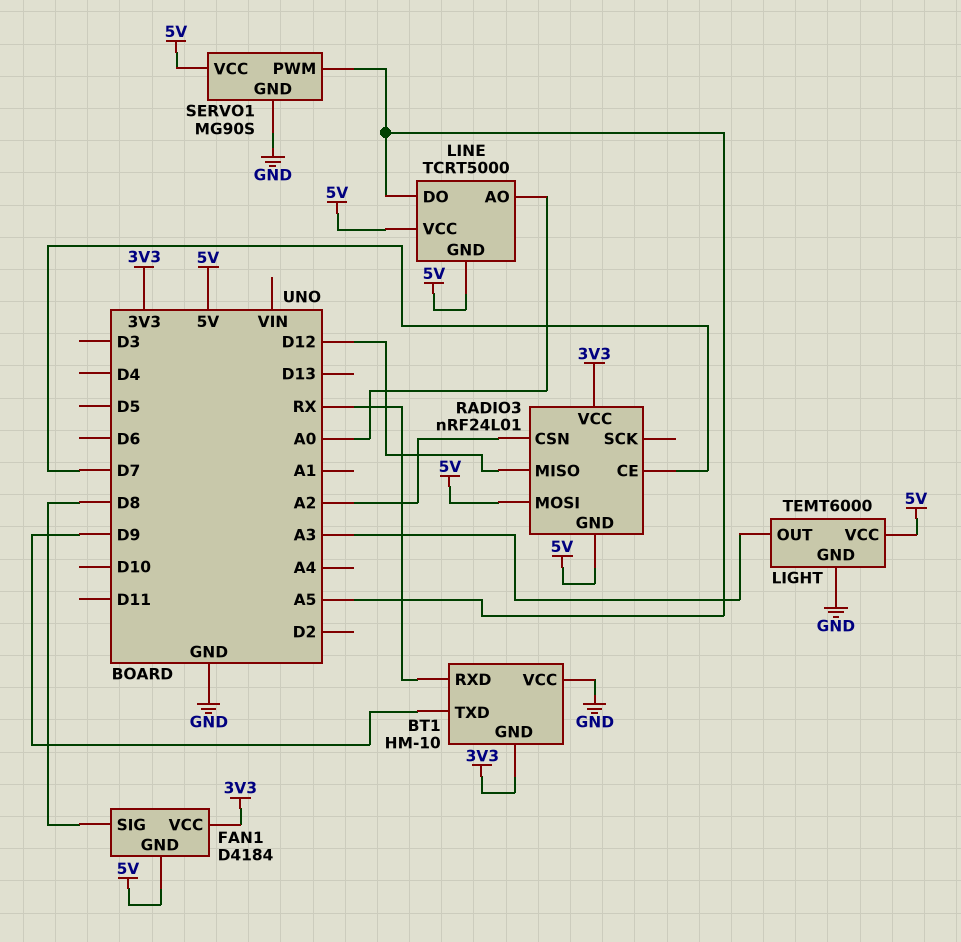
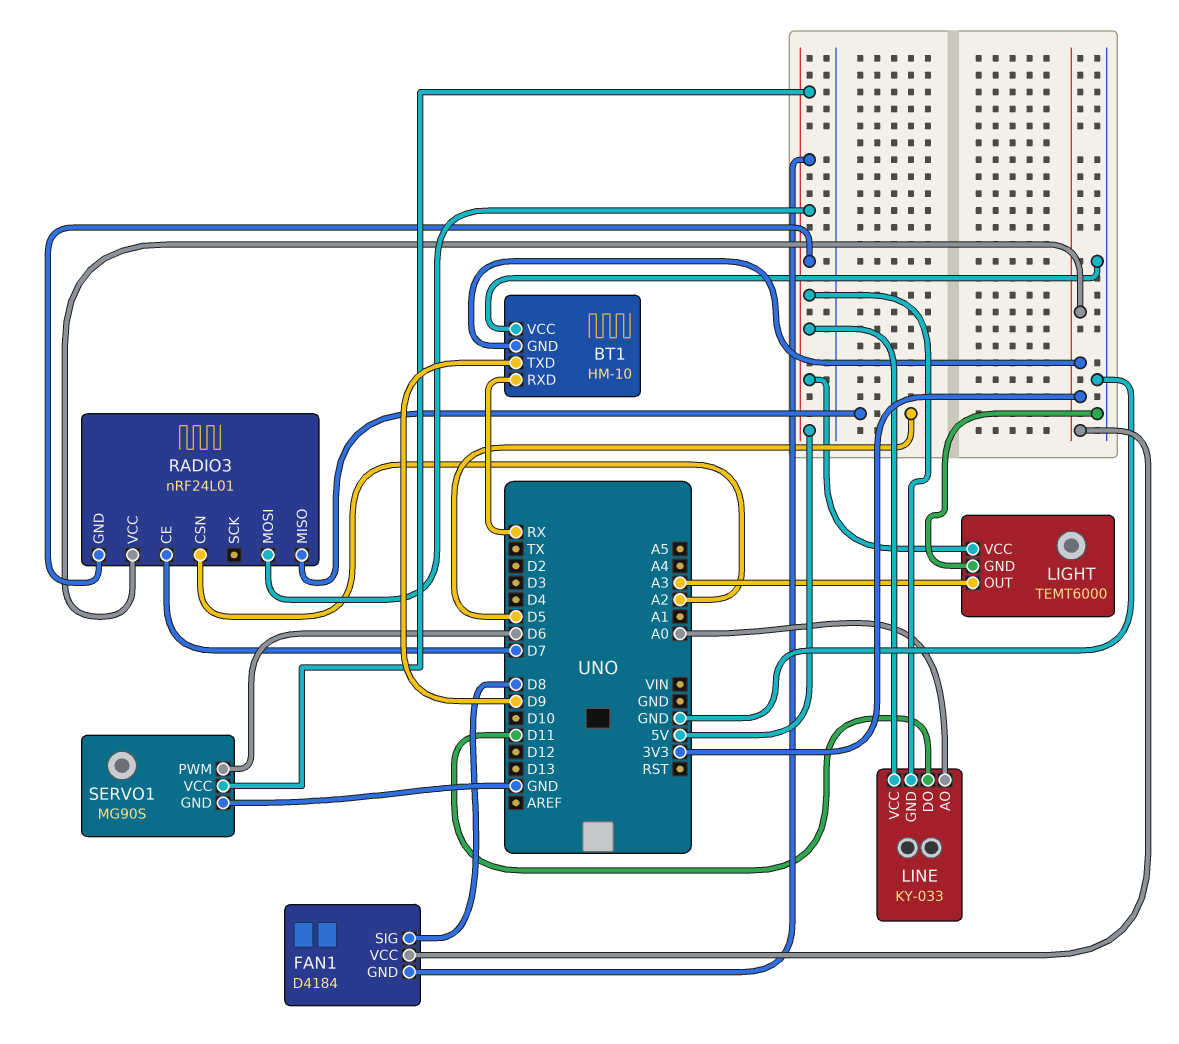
LINE: TCRT5000 -> KY-033
LINE pin DO: A5 -> D11
RADIO3 pin MISO: D12 -> D5
SERVO1 pin PWM: A5 -> D6

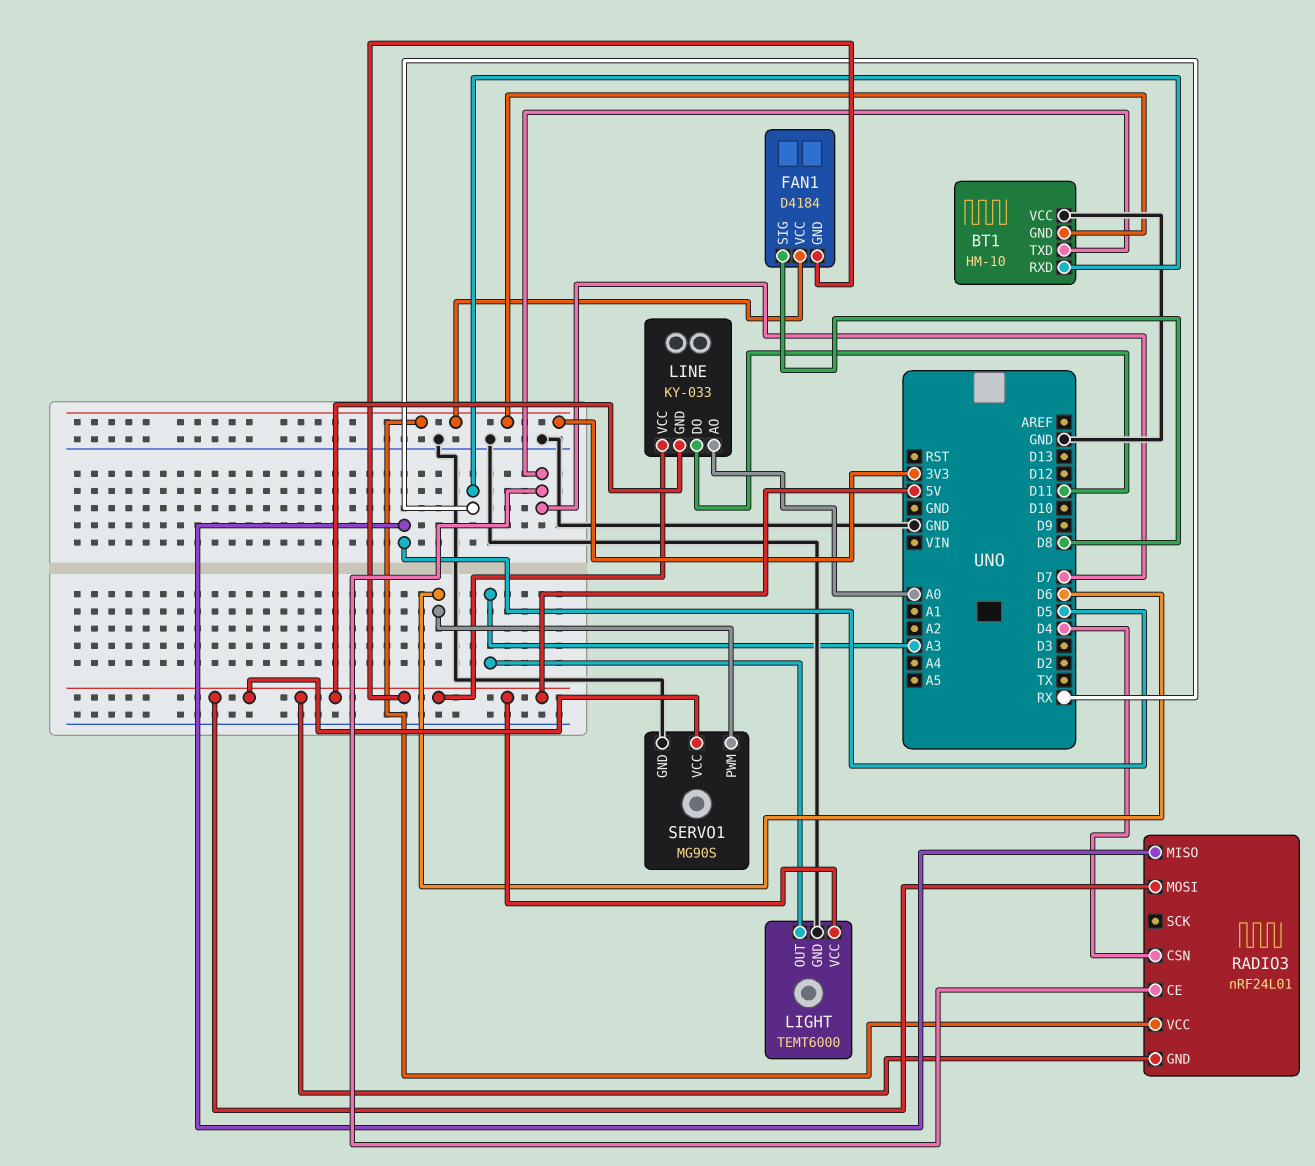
BT1 pin TXD: D9 -> D7
RADIO3 pin CSN: A2 -> D4

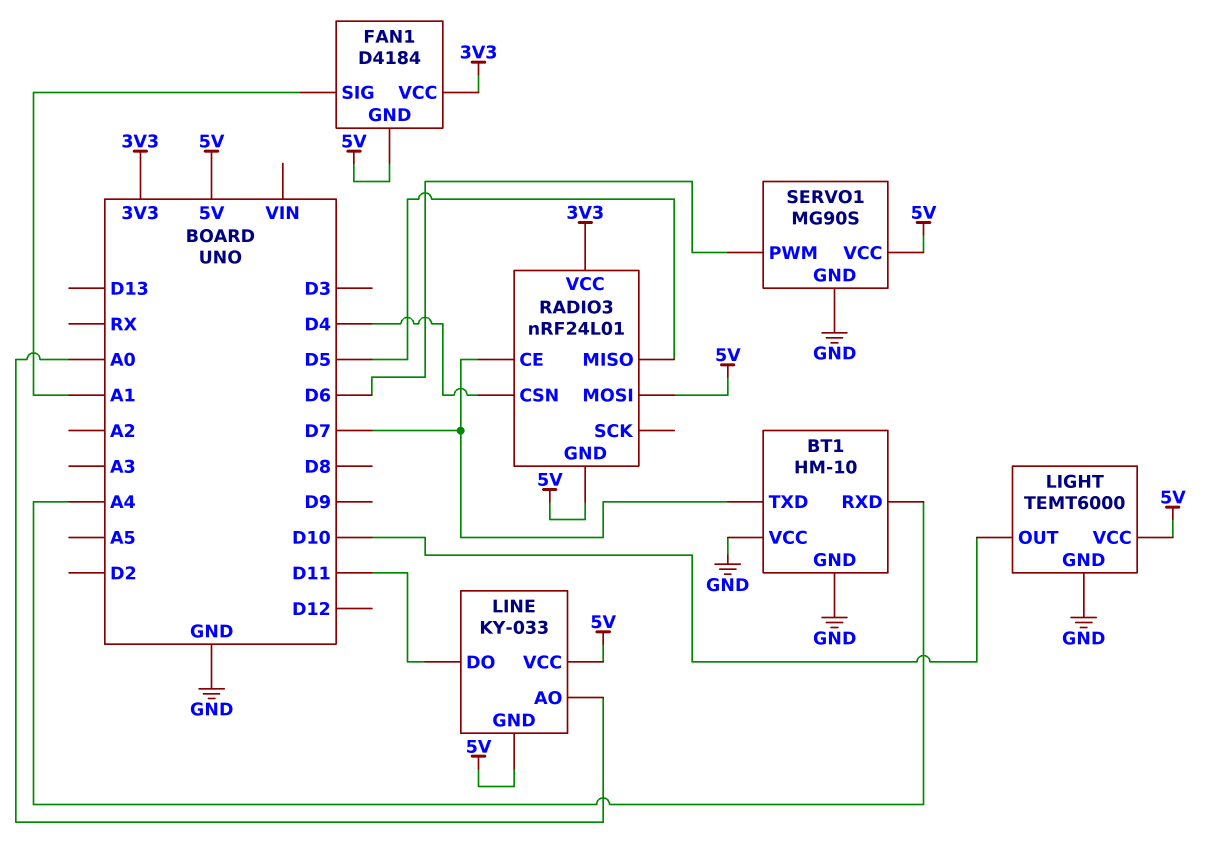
BT1 pin GND: 3V3 -> GND
BT1 pin RXD: RX -> A4
FAN1 pin SIG: D8 -> A1
LIGHT pin OUT: A3 -> D10

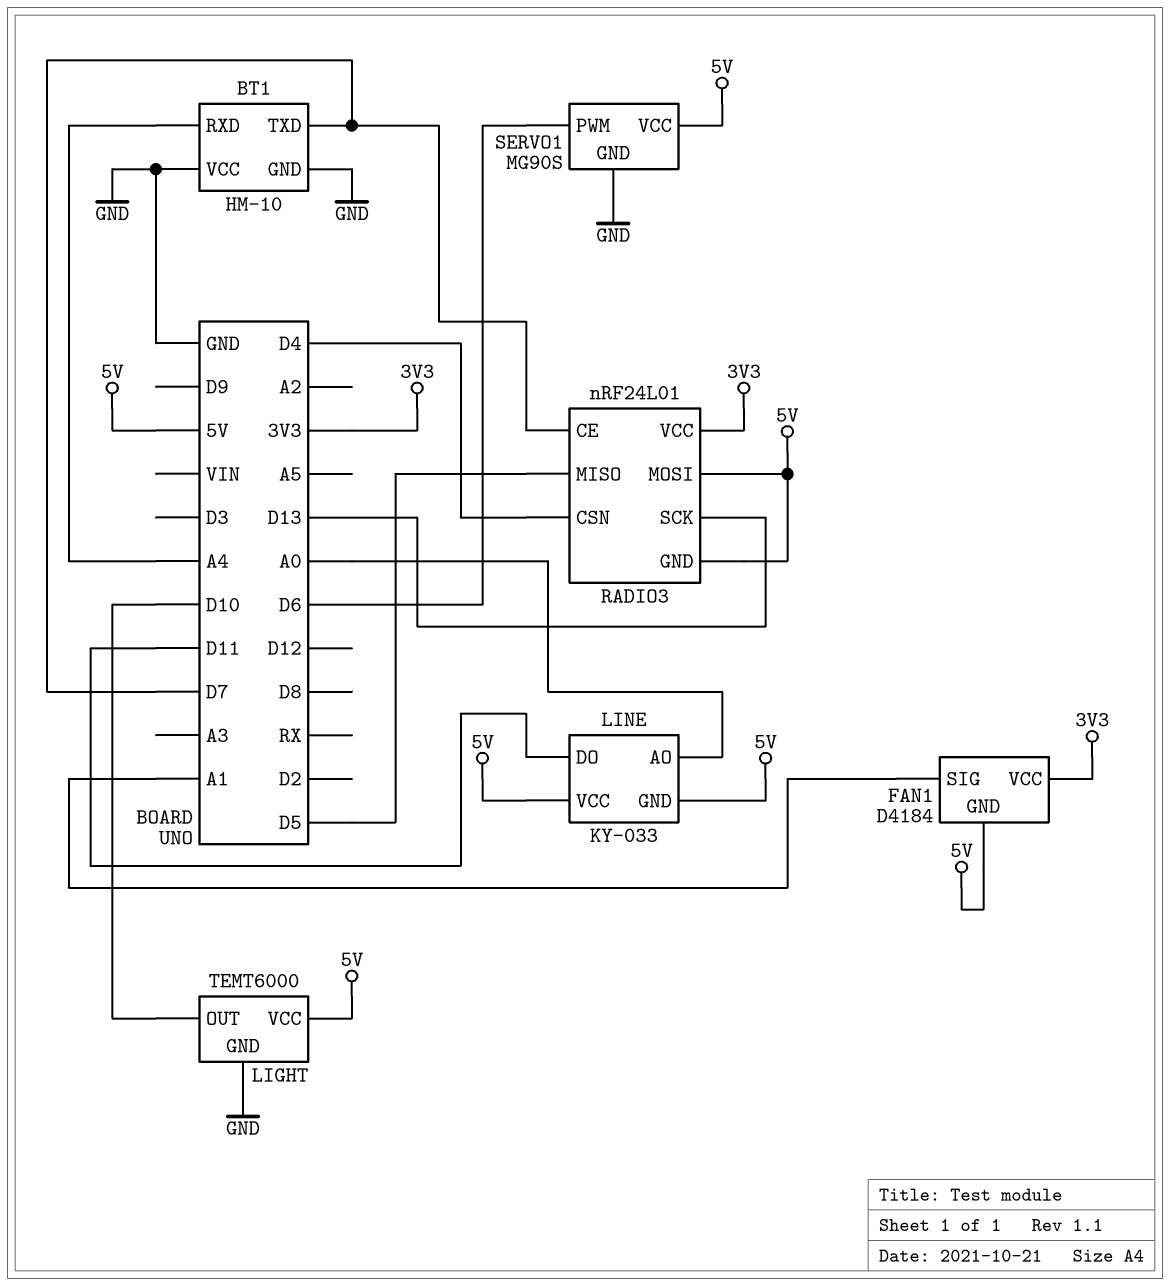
RADIO3 pin SCK: none -> D13

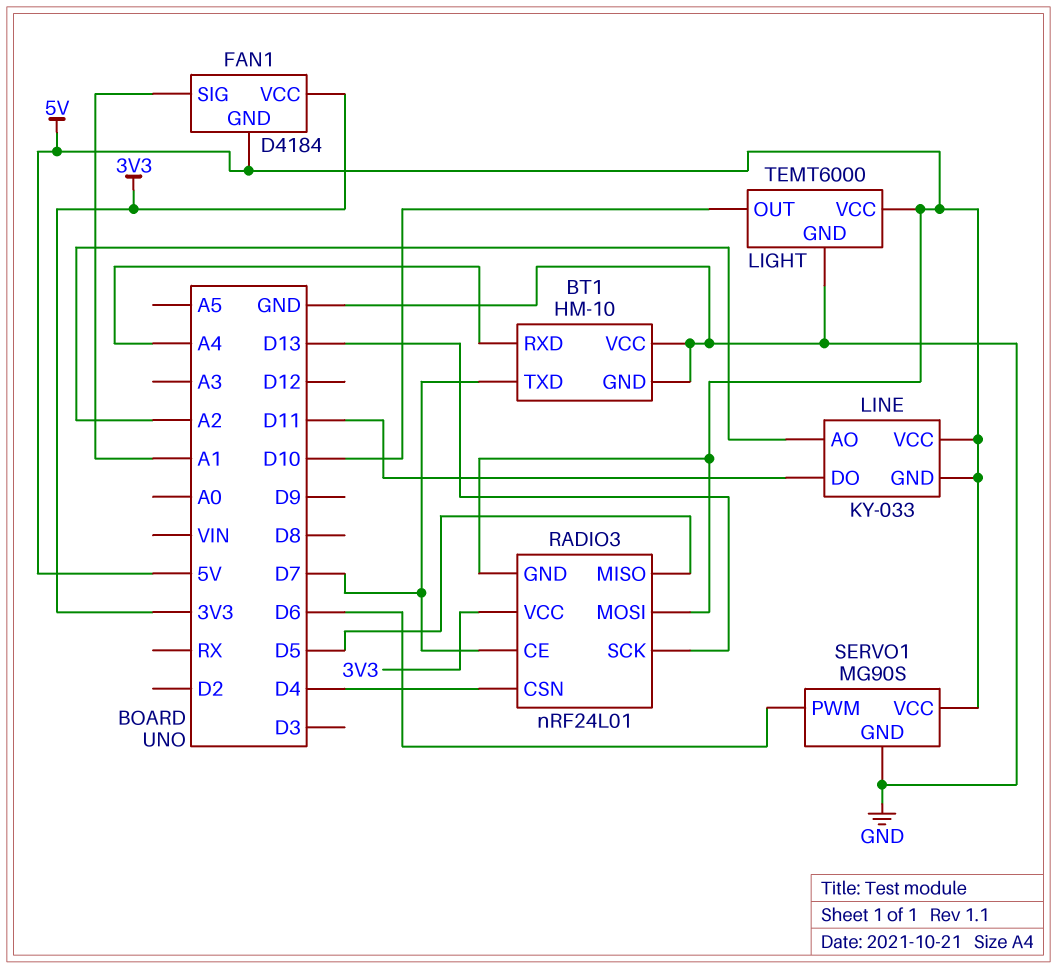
LINE pin AO: A0 -> A2

